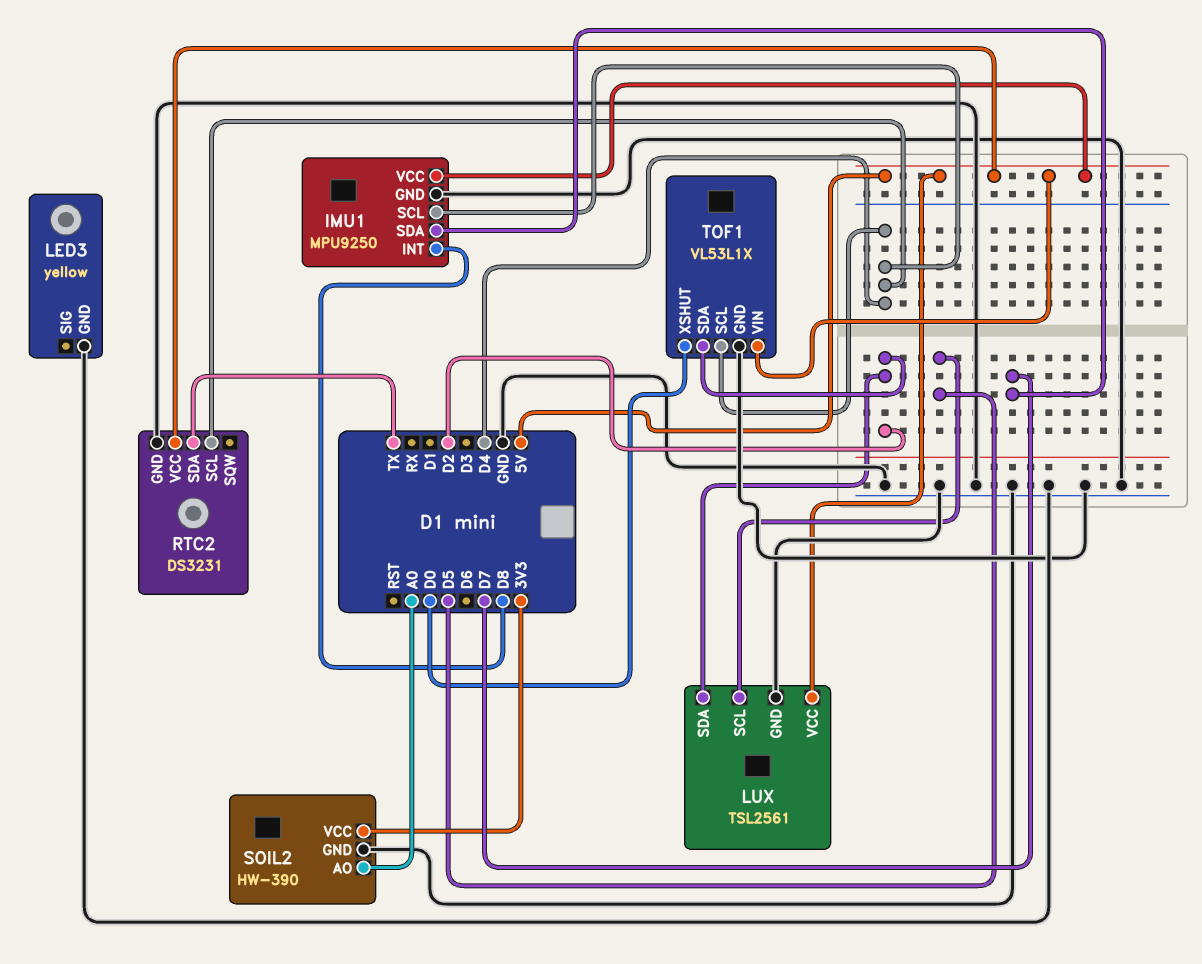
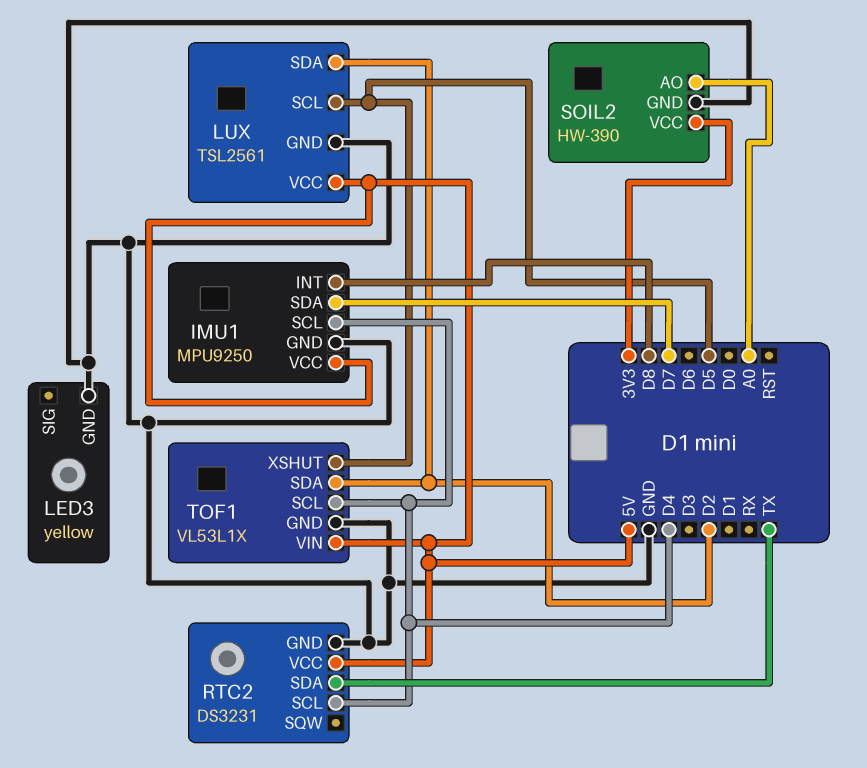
TOF1 pin XSHUT: D0 -> D5

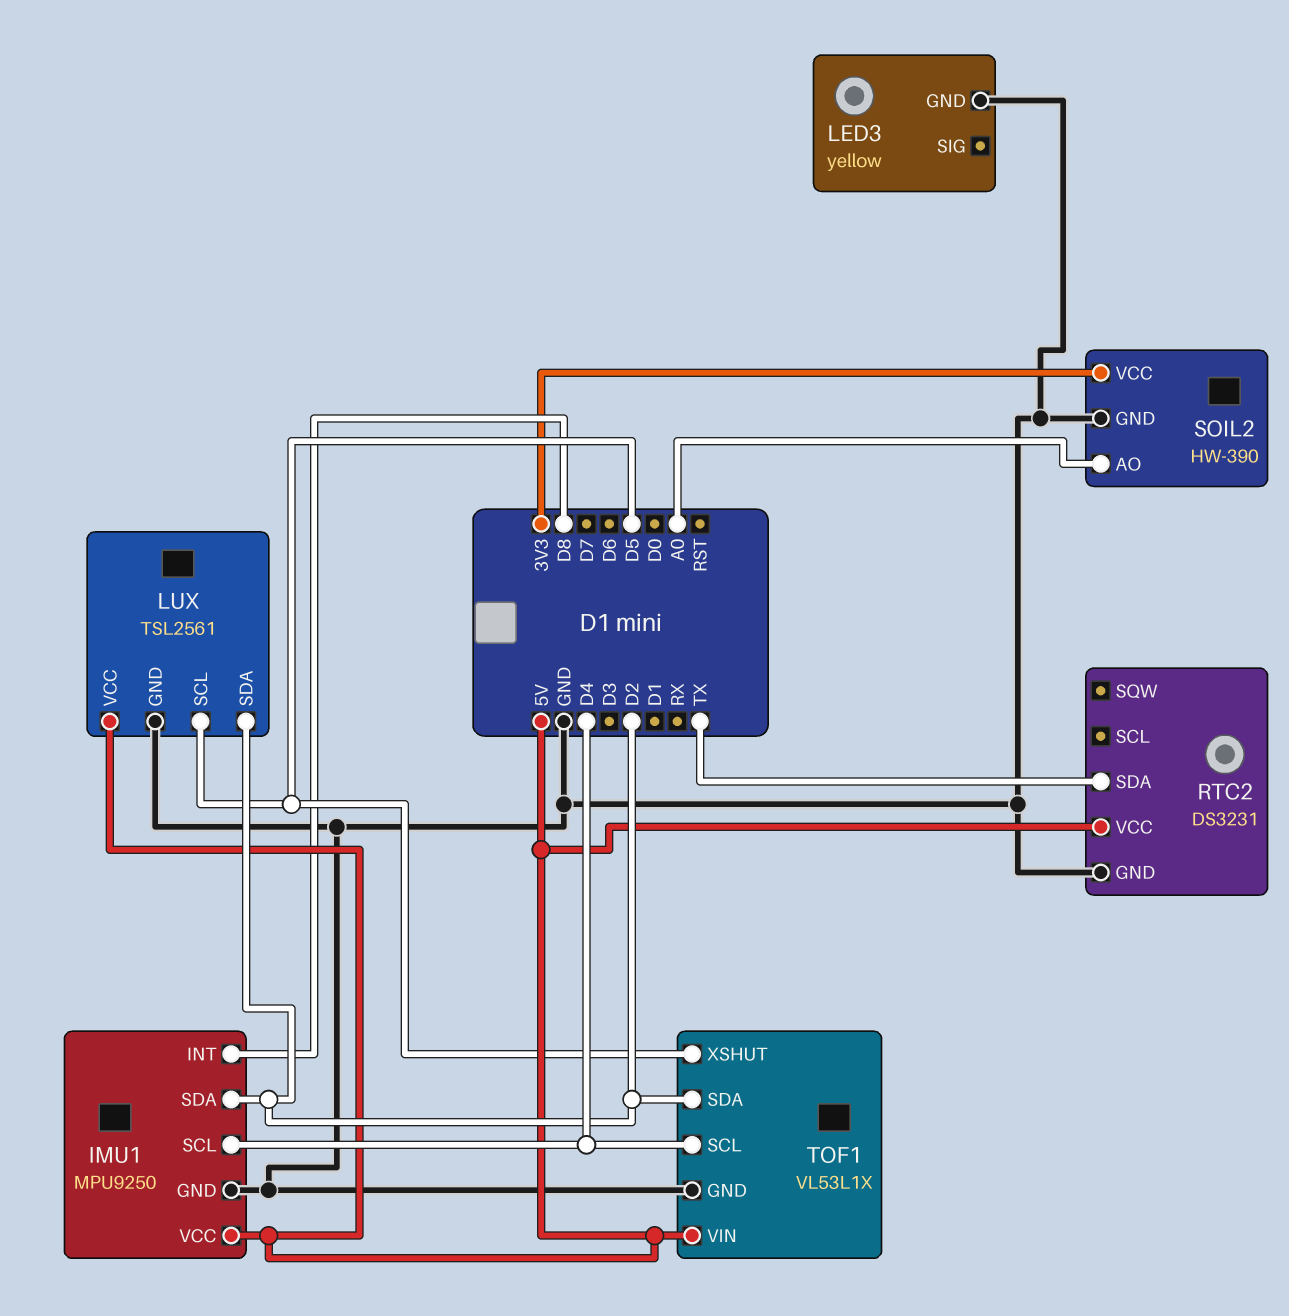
IMU1 pin SDA: D7 -> D2
RTC2 pin SCL: D4 -> none

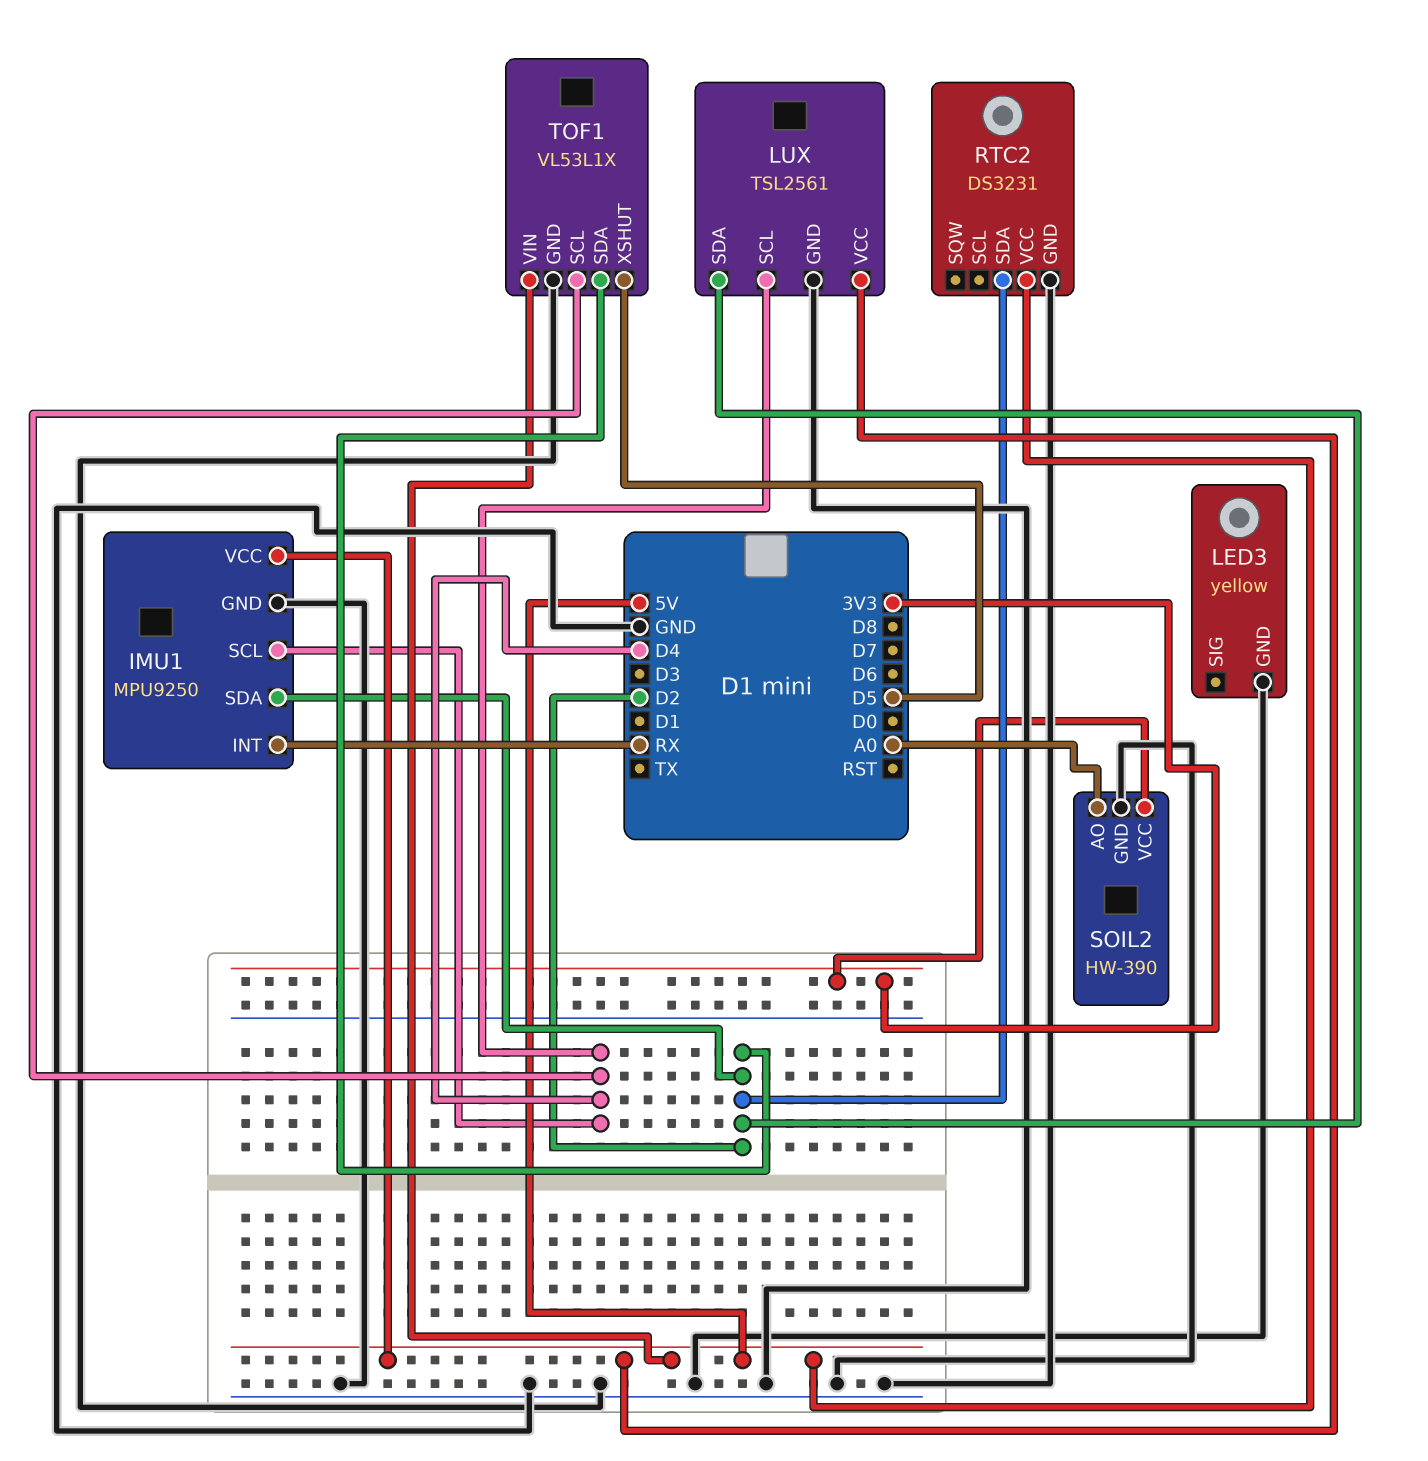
IMU1 pin INT: D8 -> RX
LUX pin SCL: D5 -> D4
RTC2 pin SDA: TX -> D2

